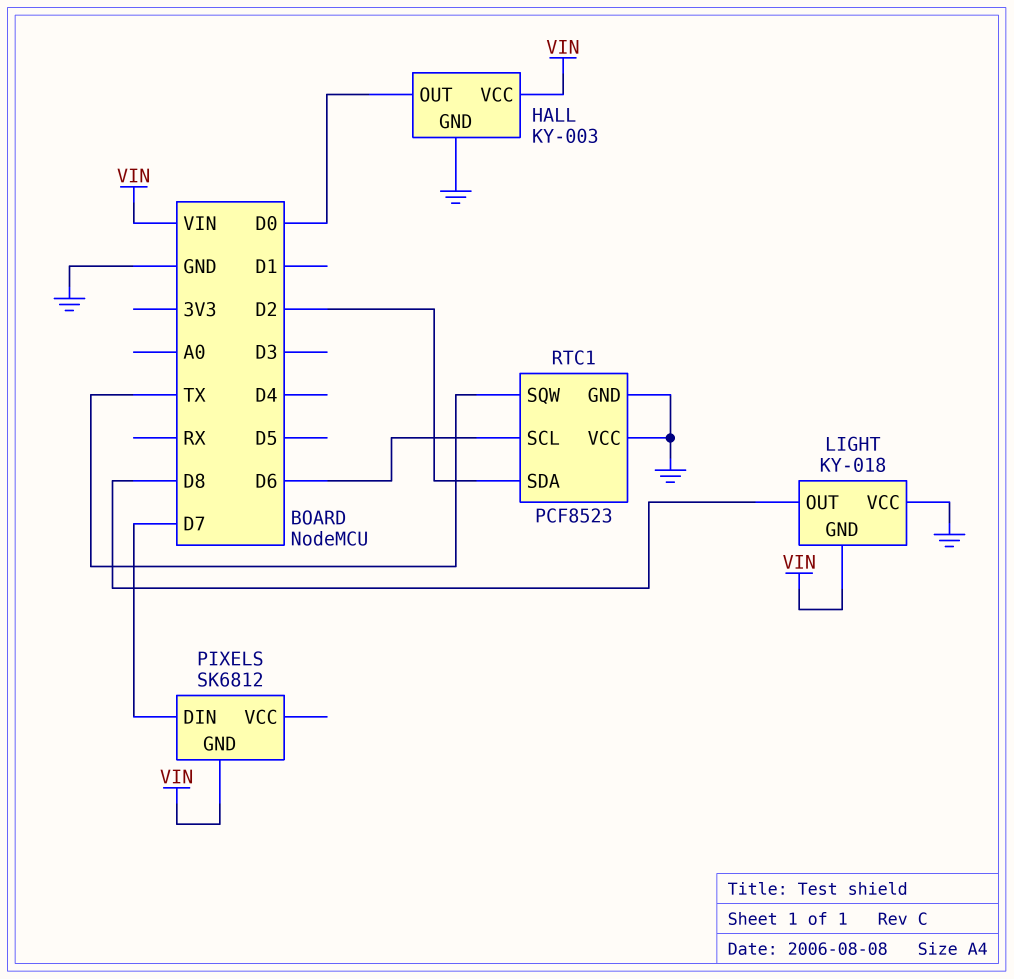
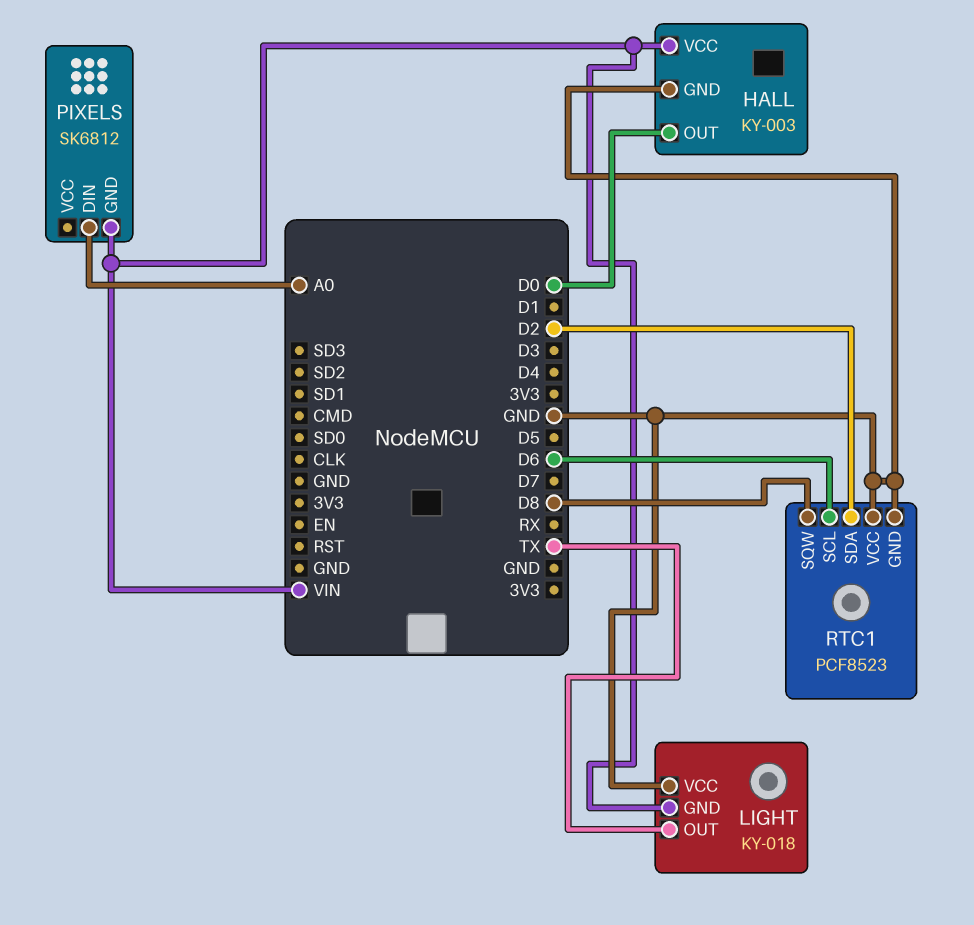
LIGHT pin OUT: D8 -> TX
PIXELS pin DIN: D7 -> A0
RTC1 pin SQW: TX -> D8

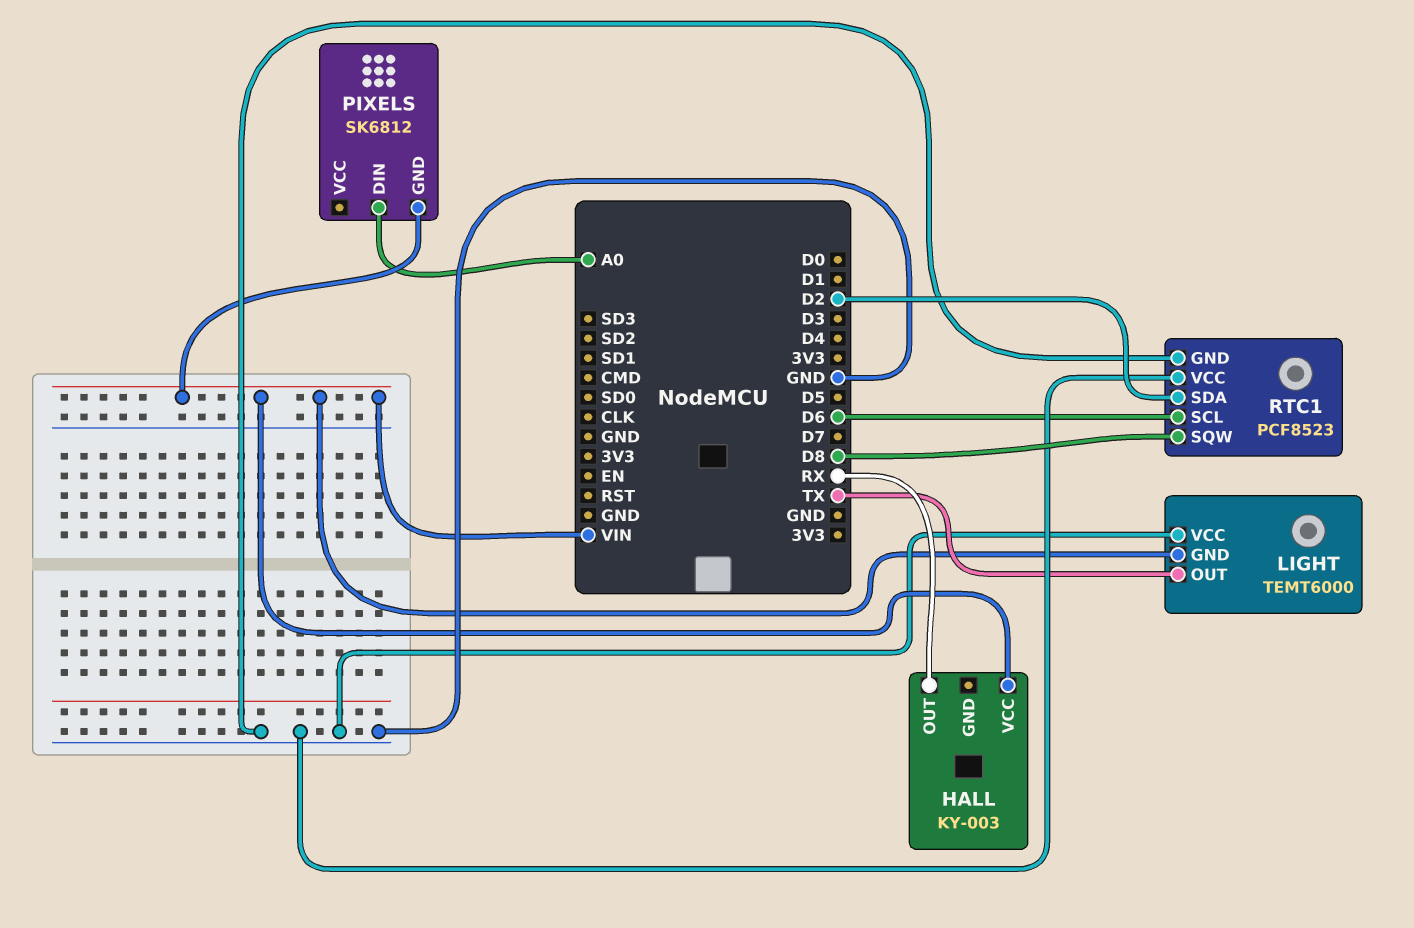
HALL pin GND: GND -> none
HALL pin OUT: D0 -> RX
LIGHT: KY-018 -> TEMT6000

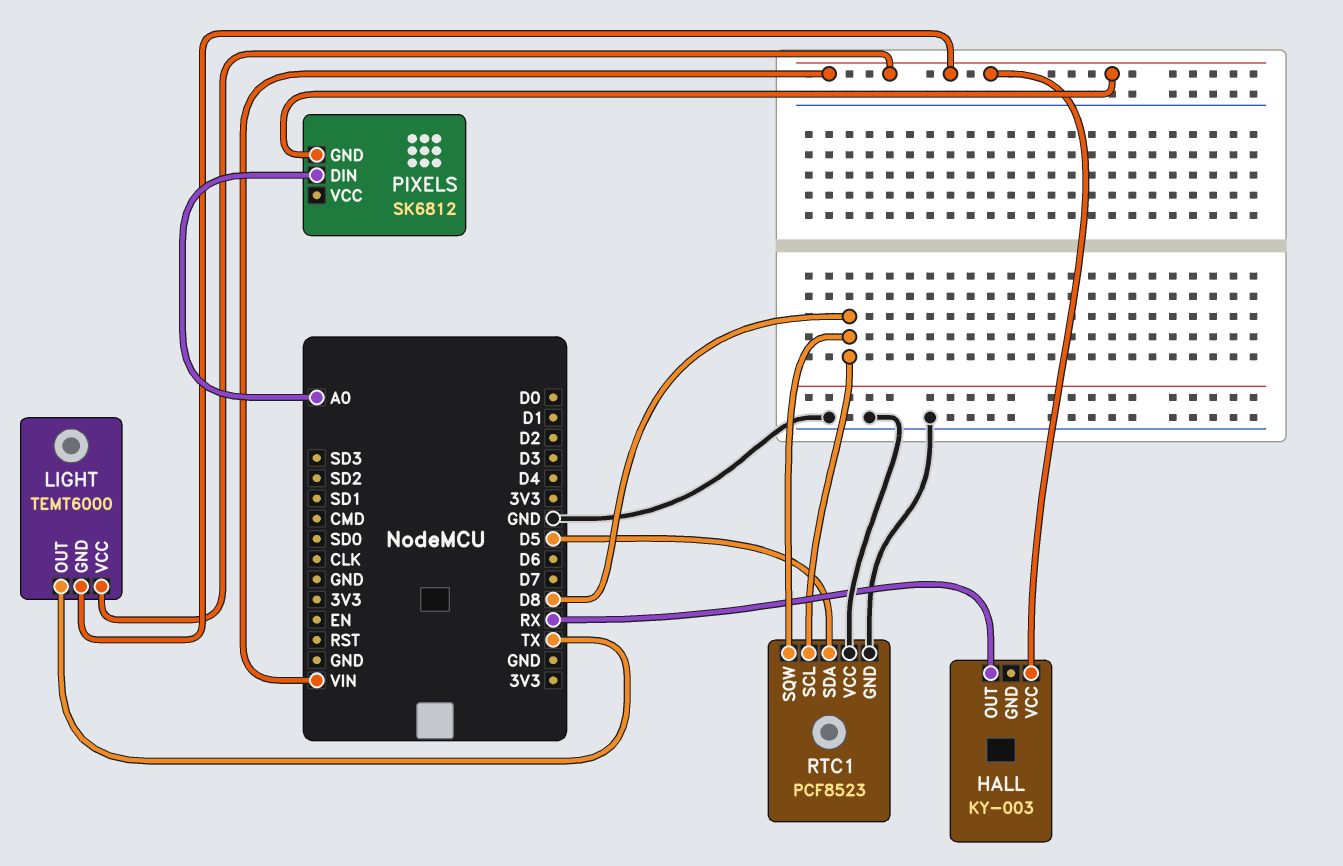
LIGHT pin VCC: GND -> VIN
RTC1 pin SCL: D6 -> D8
RTC1 pin SDA: D2 -> D5

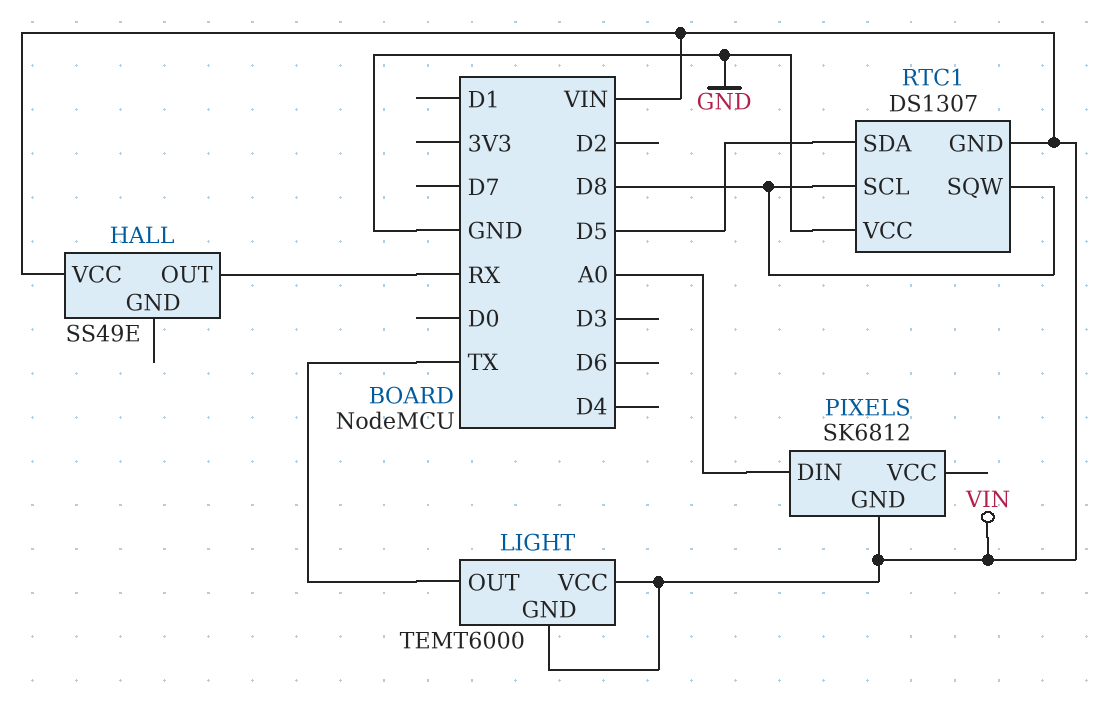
HALL: KY-003 -> SS49E
RTC1: PCF8523 -> DS1307
RTC1 pin GND: GND -> VIN

